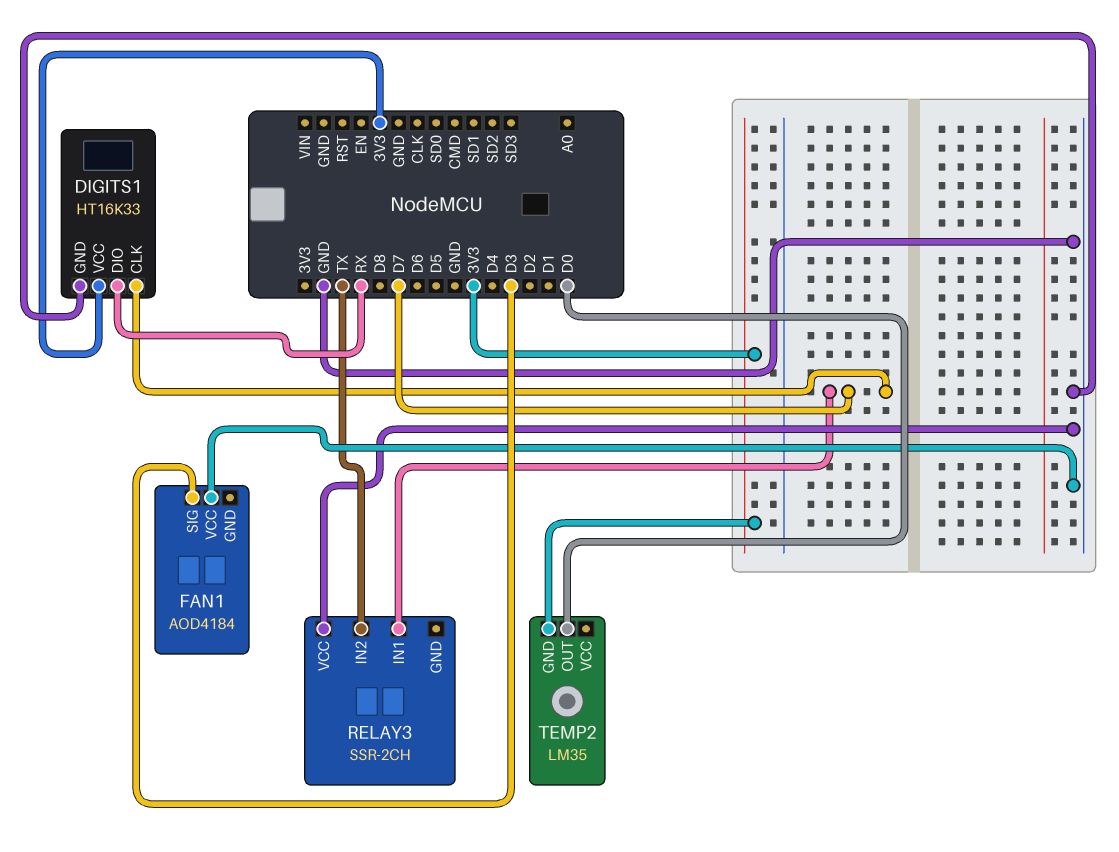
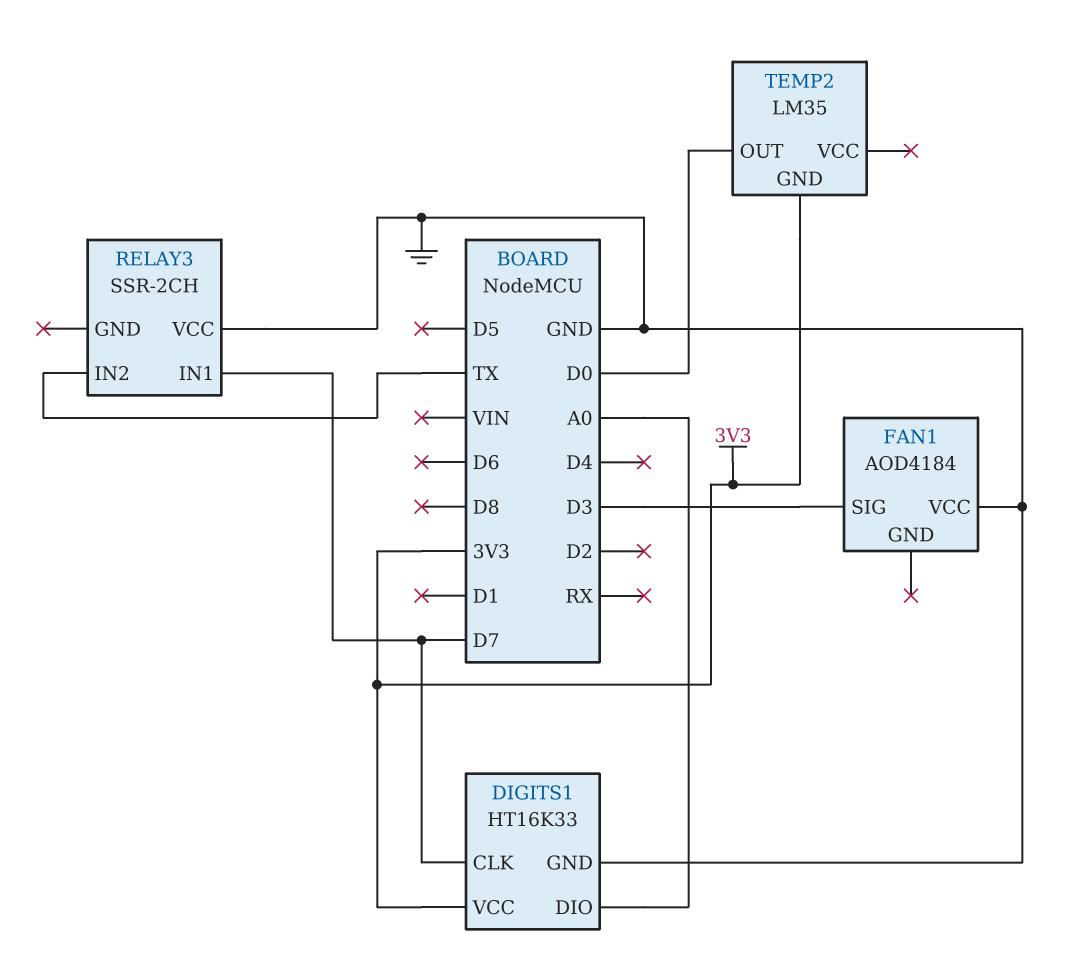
DIGITS1 pin DIO: RX -> A0

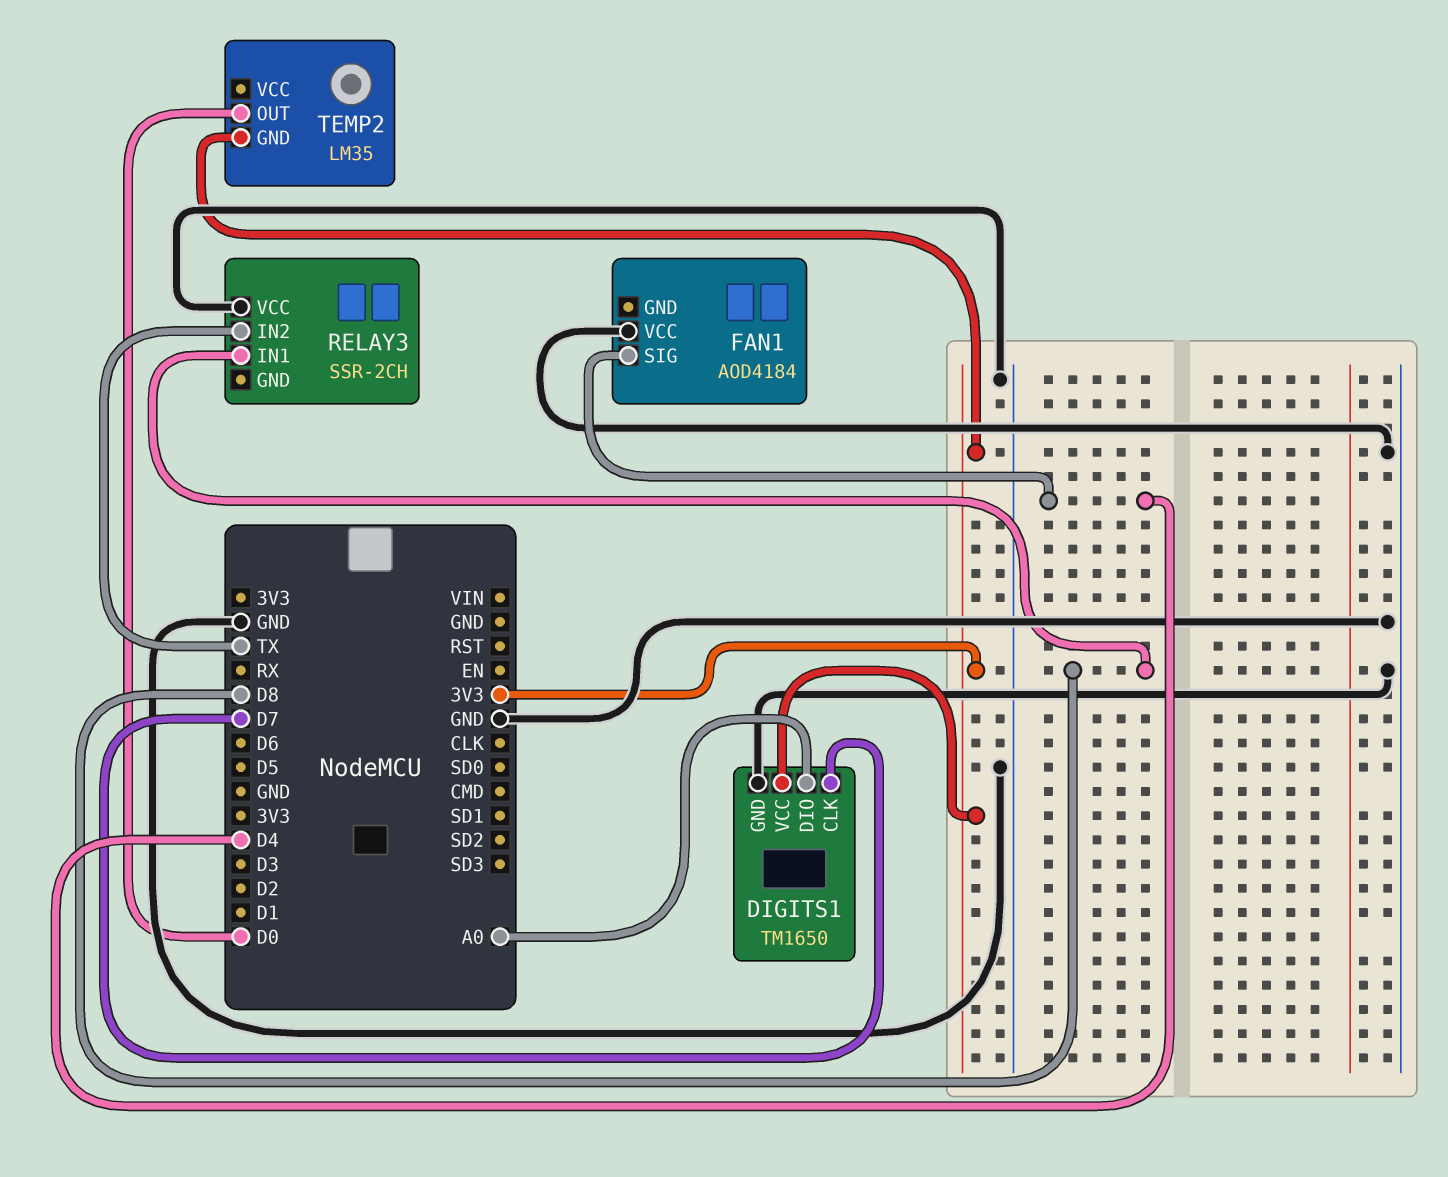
DIGITS1: HT16K33 -> TM1650
FAN1 pin SIG: D3 -> D4
RELAY3 pin IN1: D7 -> D8

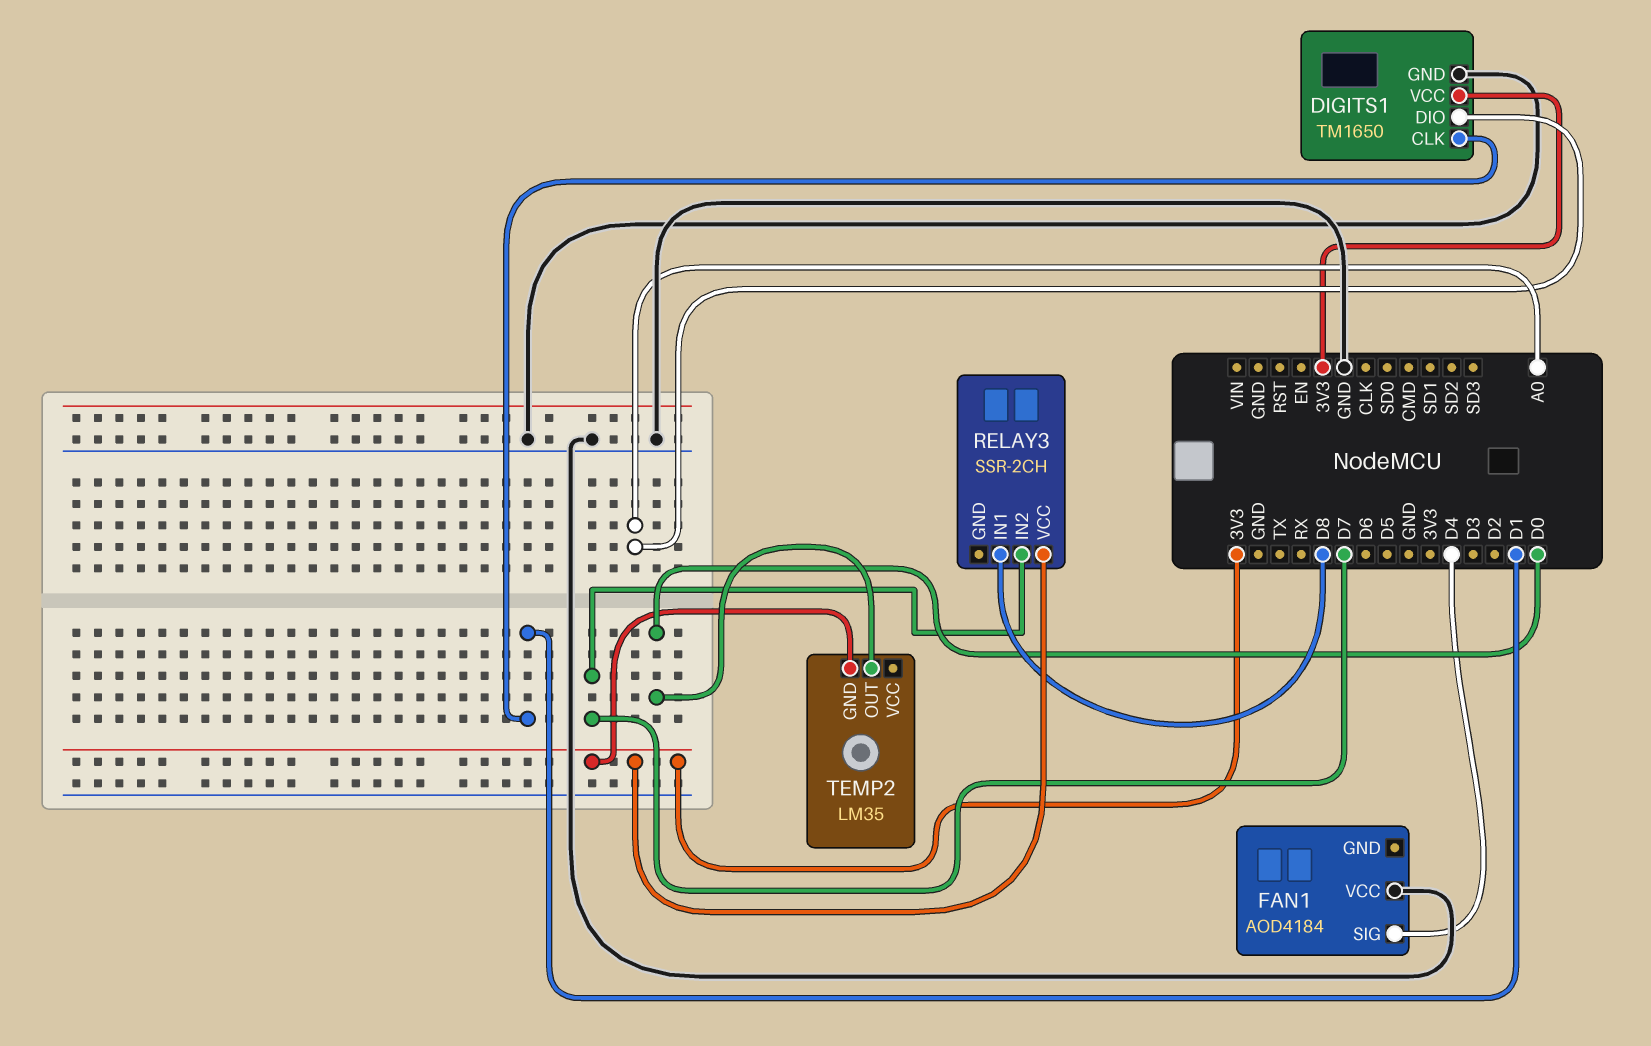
DIGITS1 pin CLK: D7 -> D1
RELAY3 pin IN2: TX -> D7
RELAY3 pin VCC: GND -> 3V3

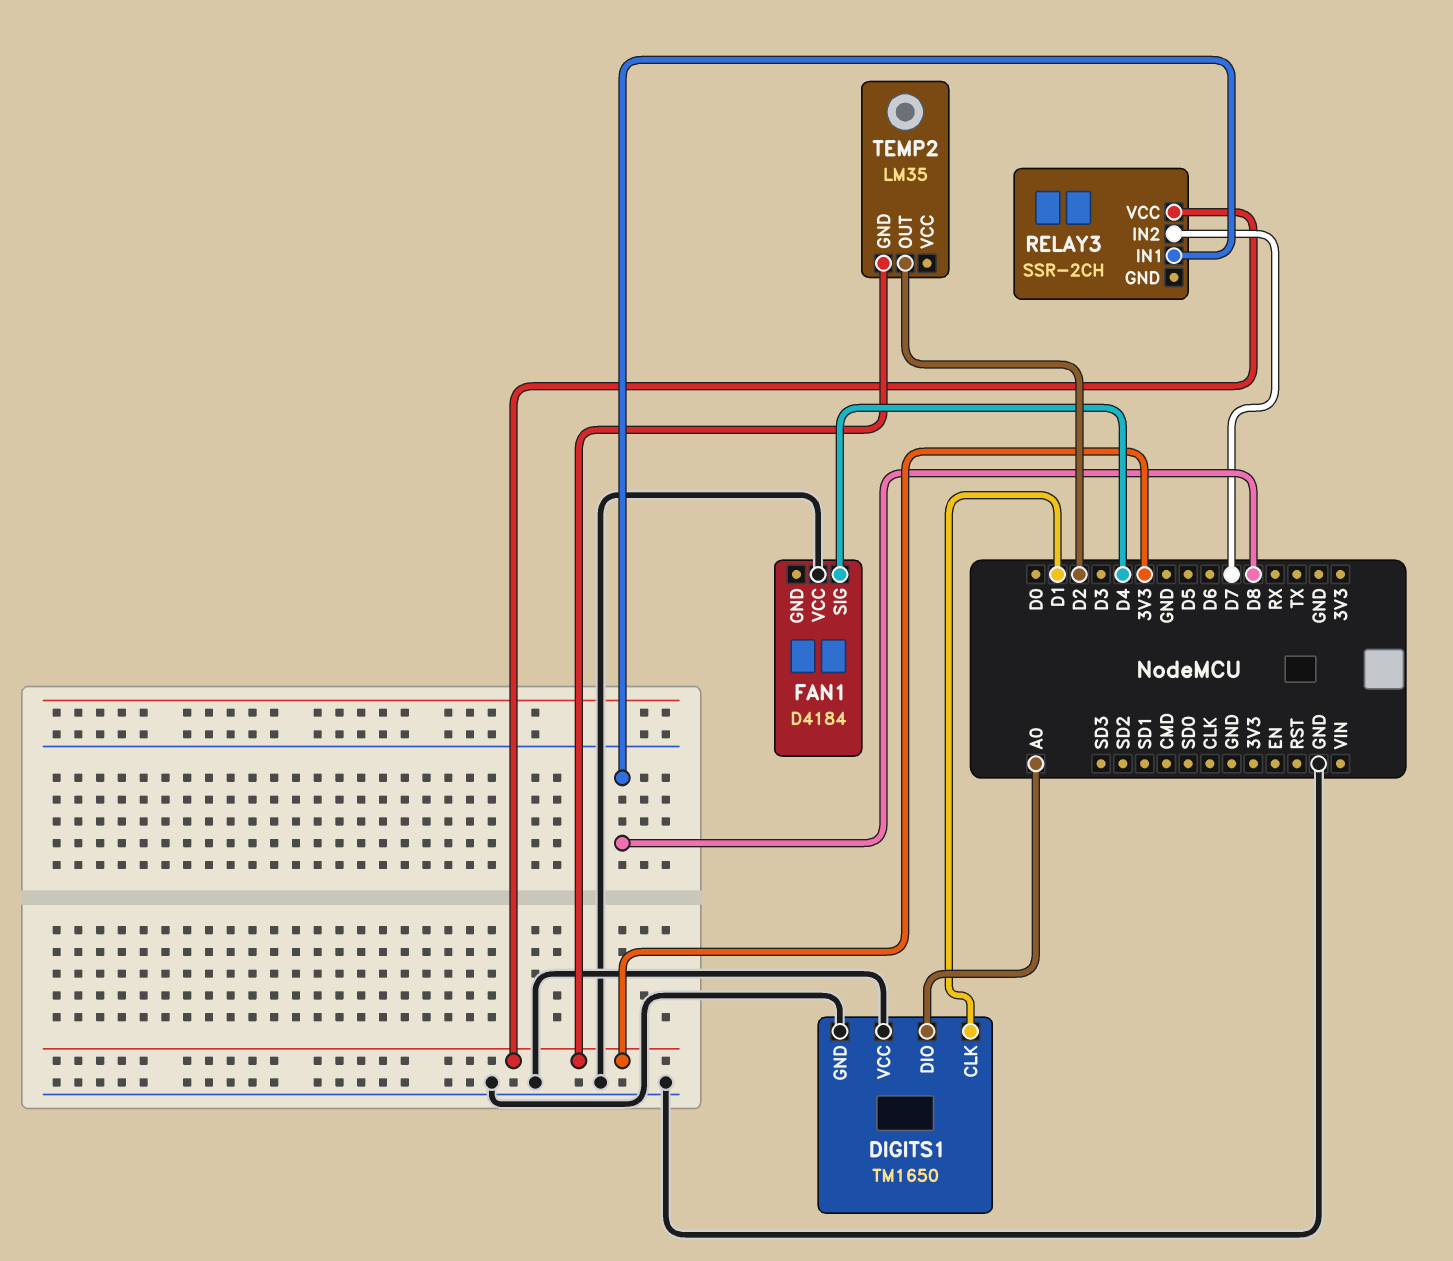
DIGITS1 pin VCC: 3V3 -> GND
FAN1: AOD4184 -> D4184
TEMP2 pin OUT: D0 -> D2

